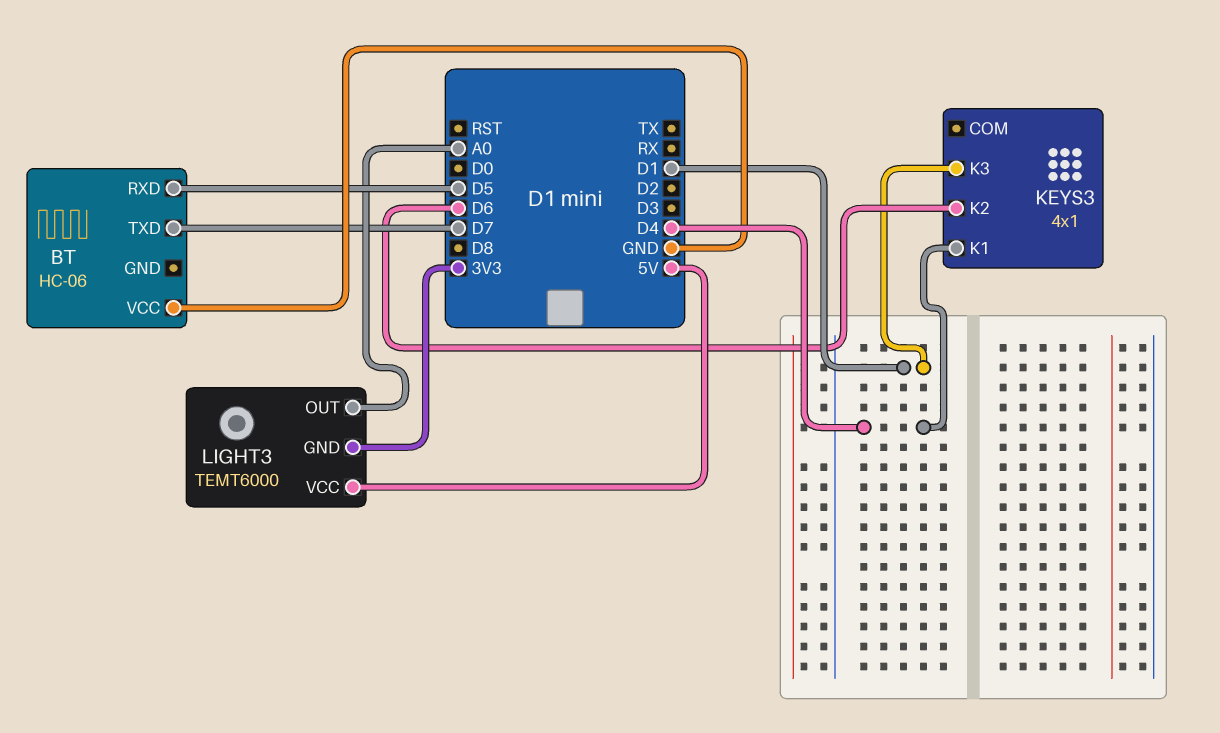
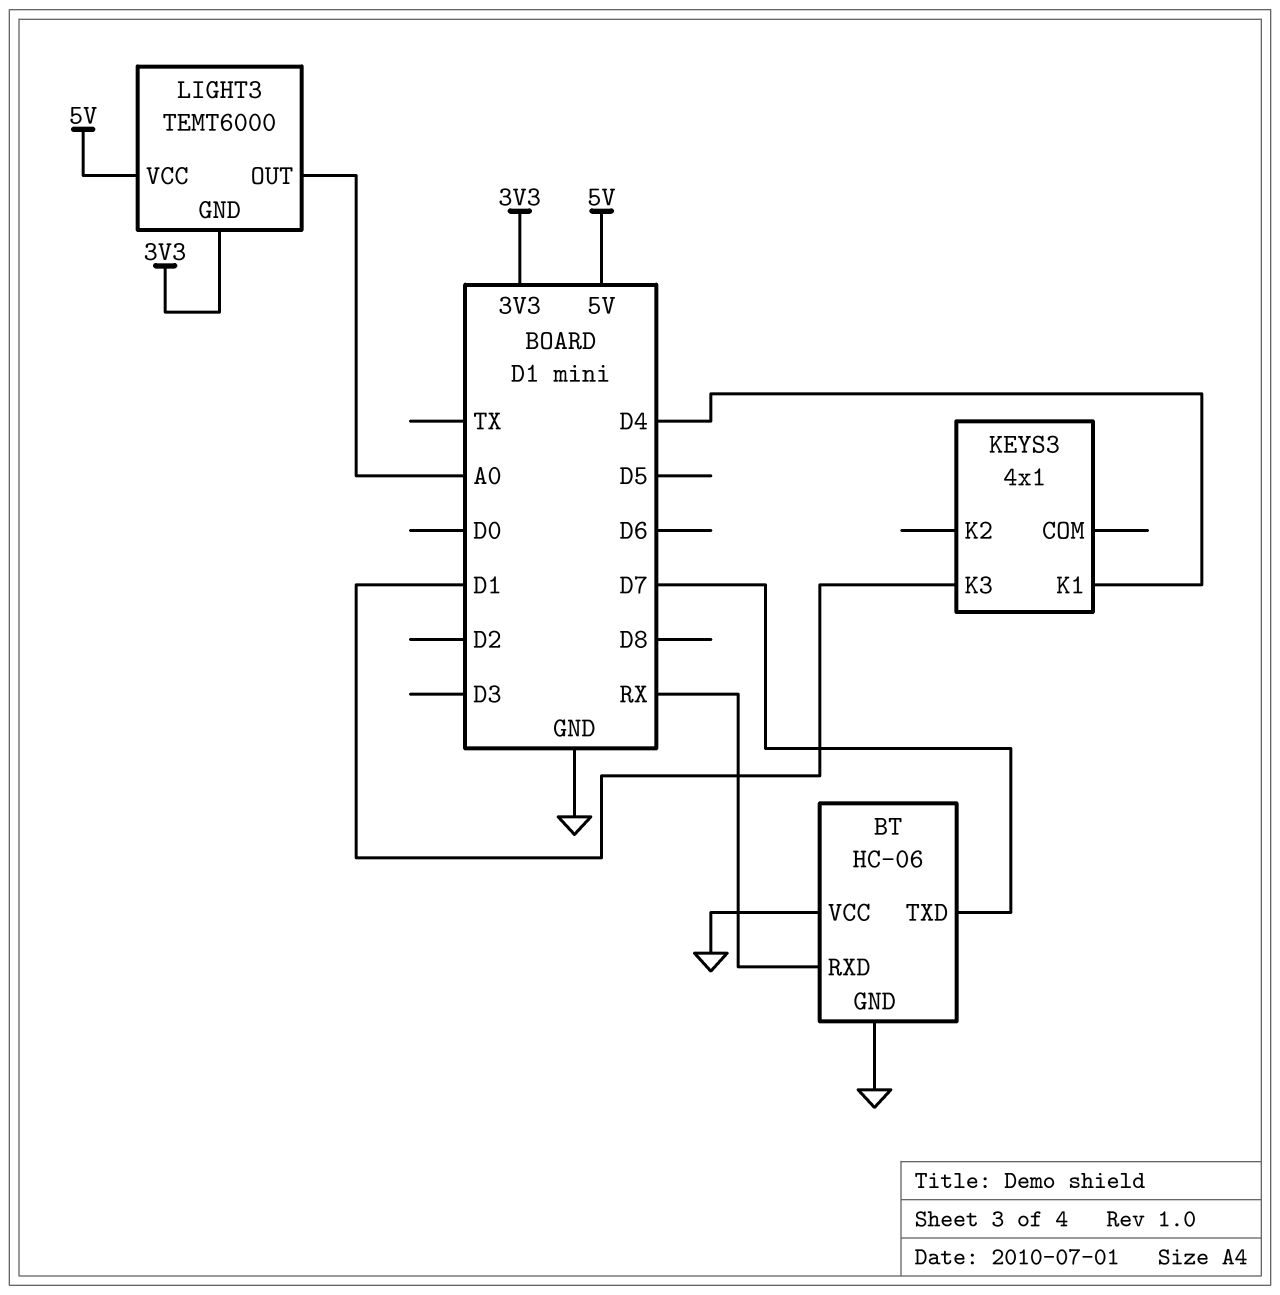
BT pin GND: none -> GND
BT pin RXD: D5 -> RX
KEYS3 pin K2: D6 -> none

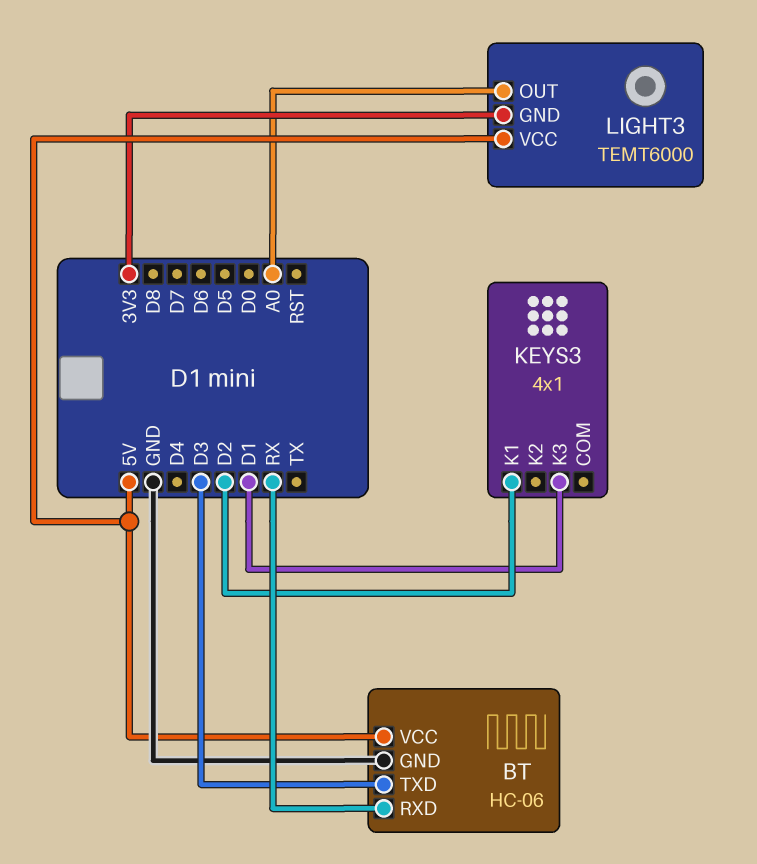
BT pin TXD: D7 -> D3
BT pin VCC: GND -> 5V
KEYS3 pin K1: D4 -> D2

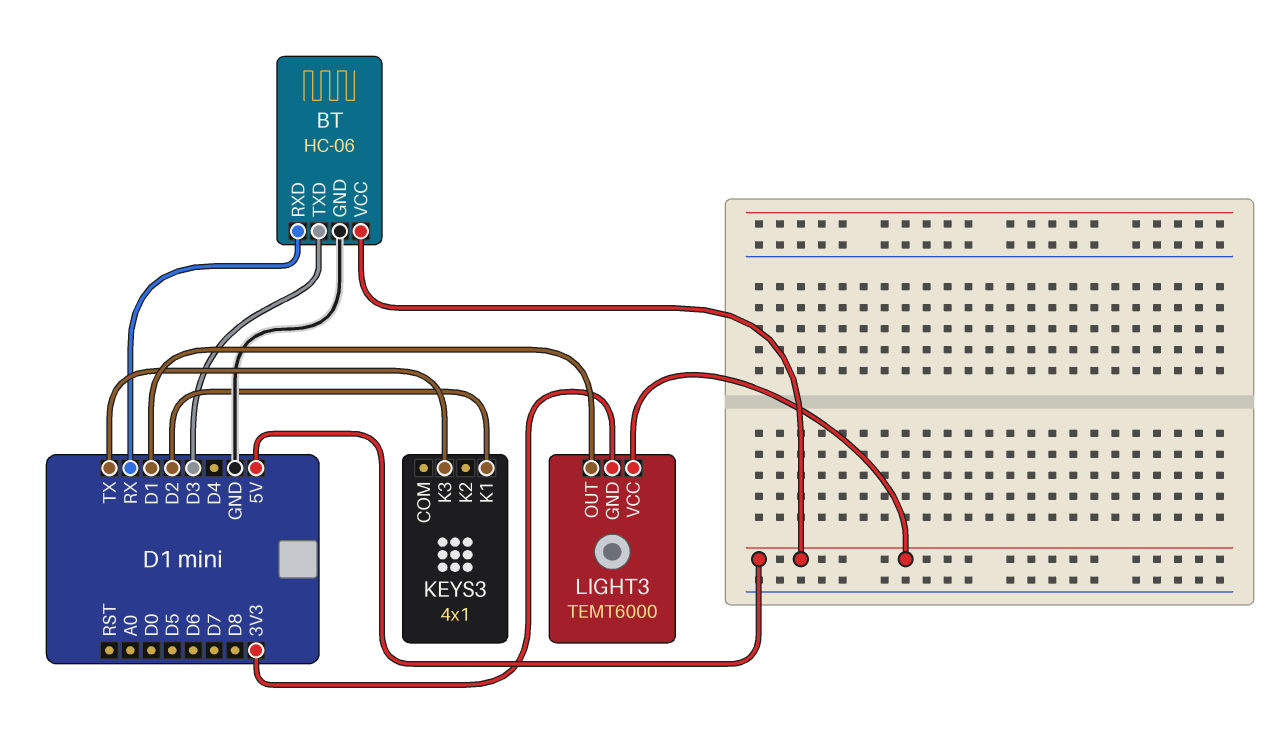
KEYS3 pin K3: D1 -> TX
LIGHT3 pin OUT: A0 -> D1

